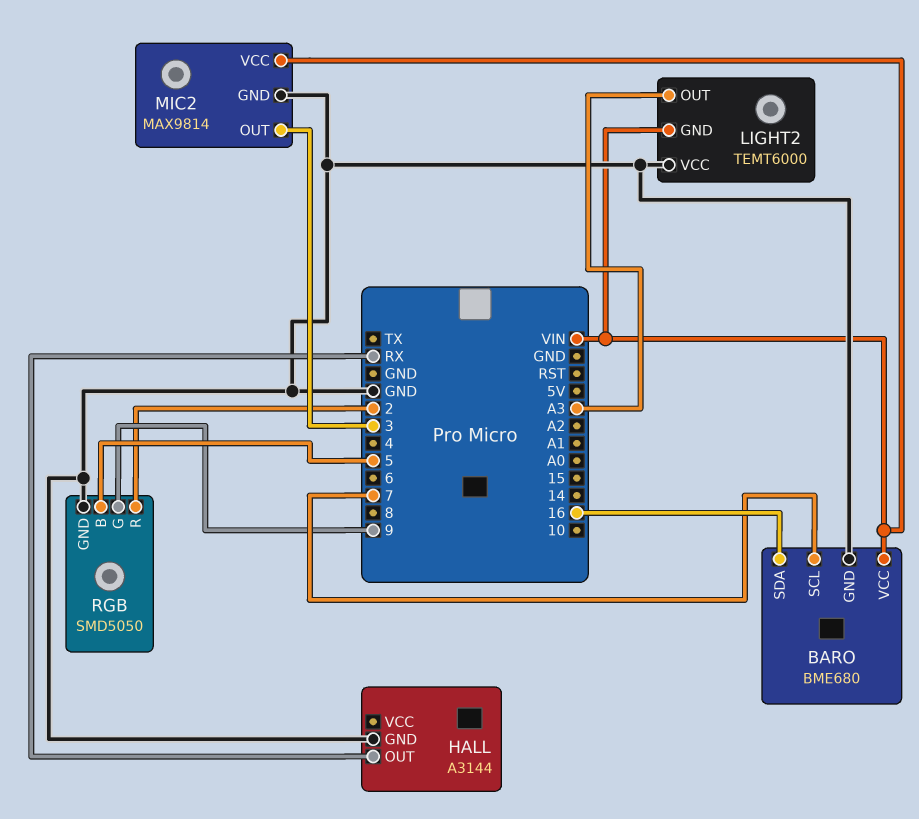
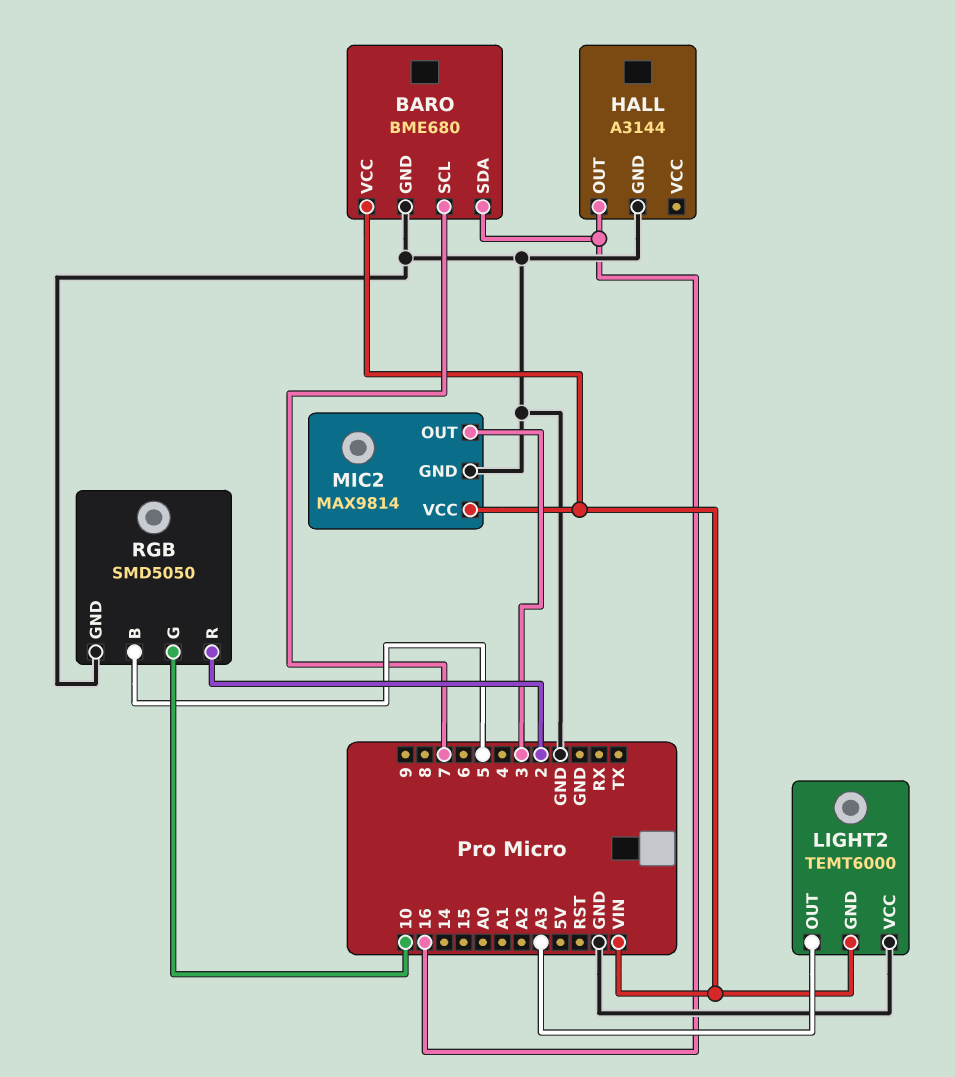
HALL pin OUT: RX -> 16
RGB pin G: 9 -> 10

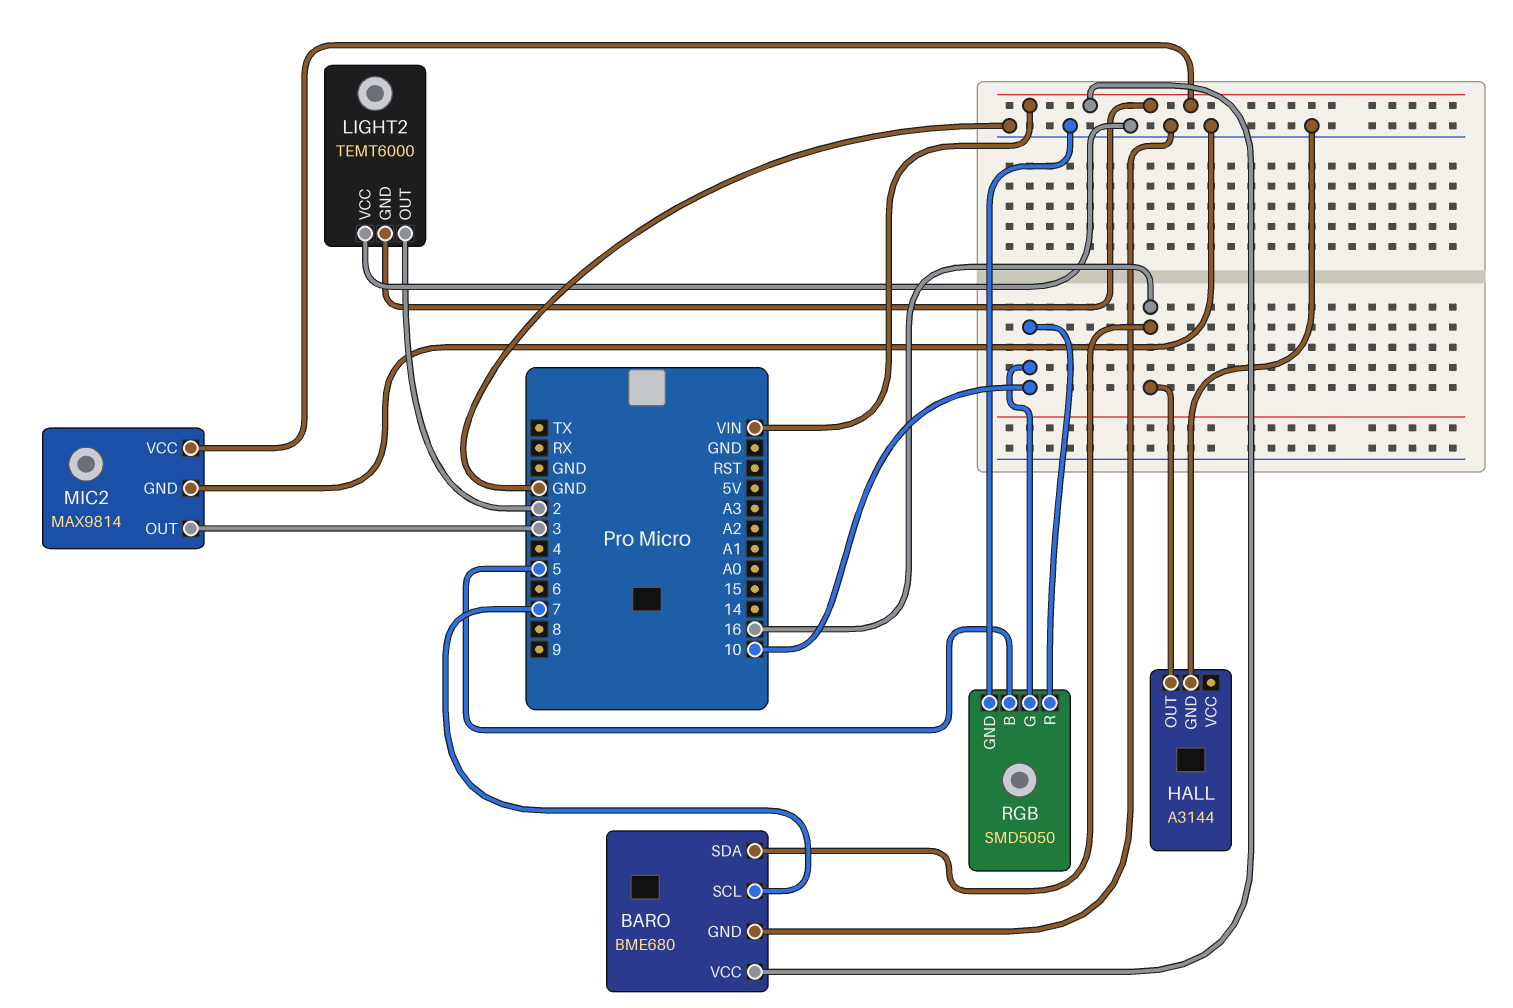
LIGHT2 pin OUT: A3 -> 2
RGB pin R: 2 -> 10

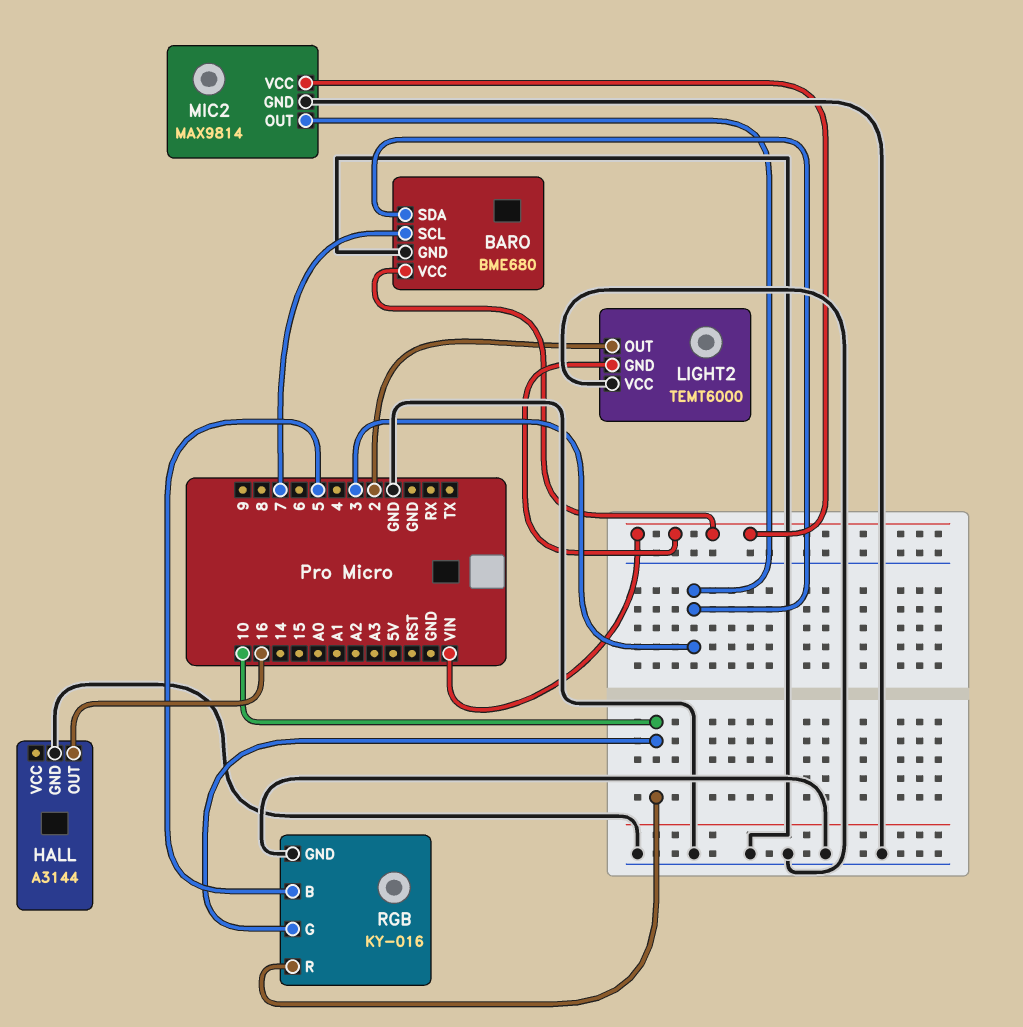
BARO pin SDA: 16 -> 3
RGB: SMD5050 -> KY-016

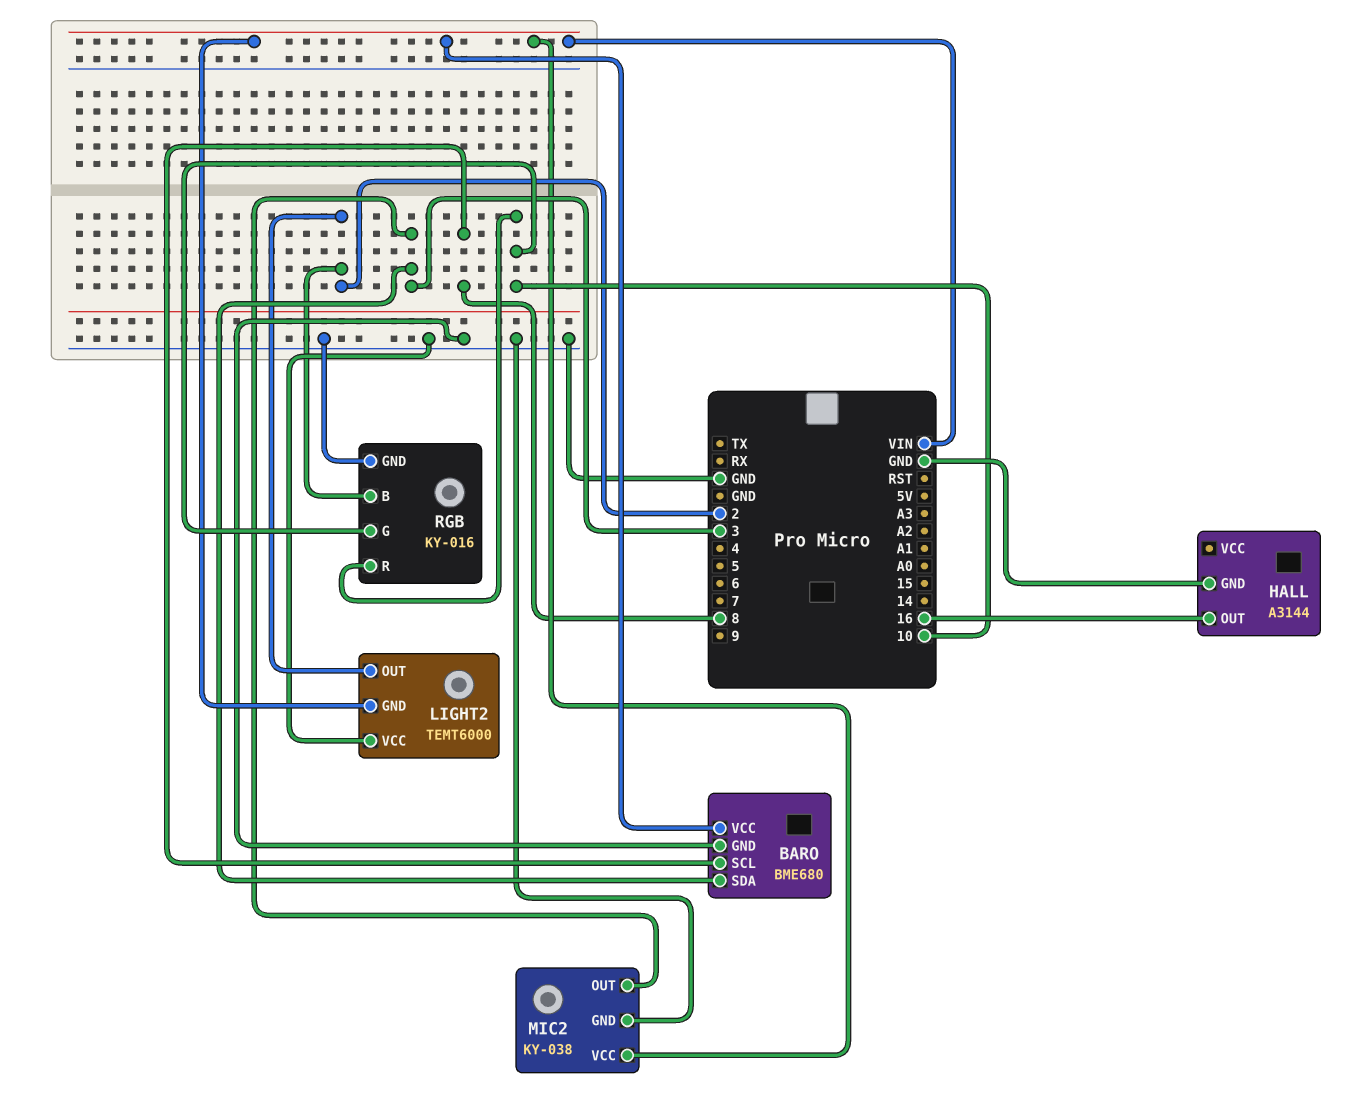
BARO pin SCL: 7 -> 8
MIC2: MAX9814 -> KY-038
RGB pin B: 5 -> 2

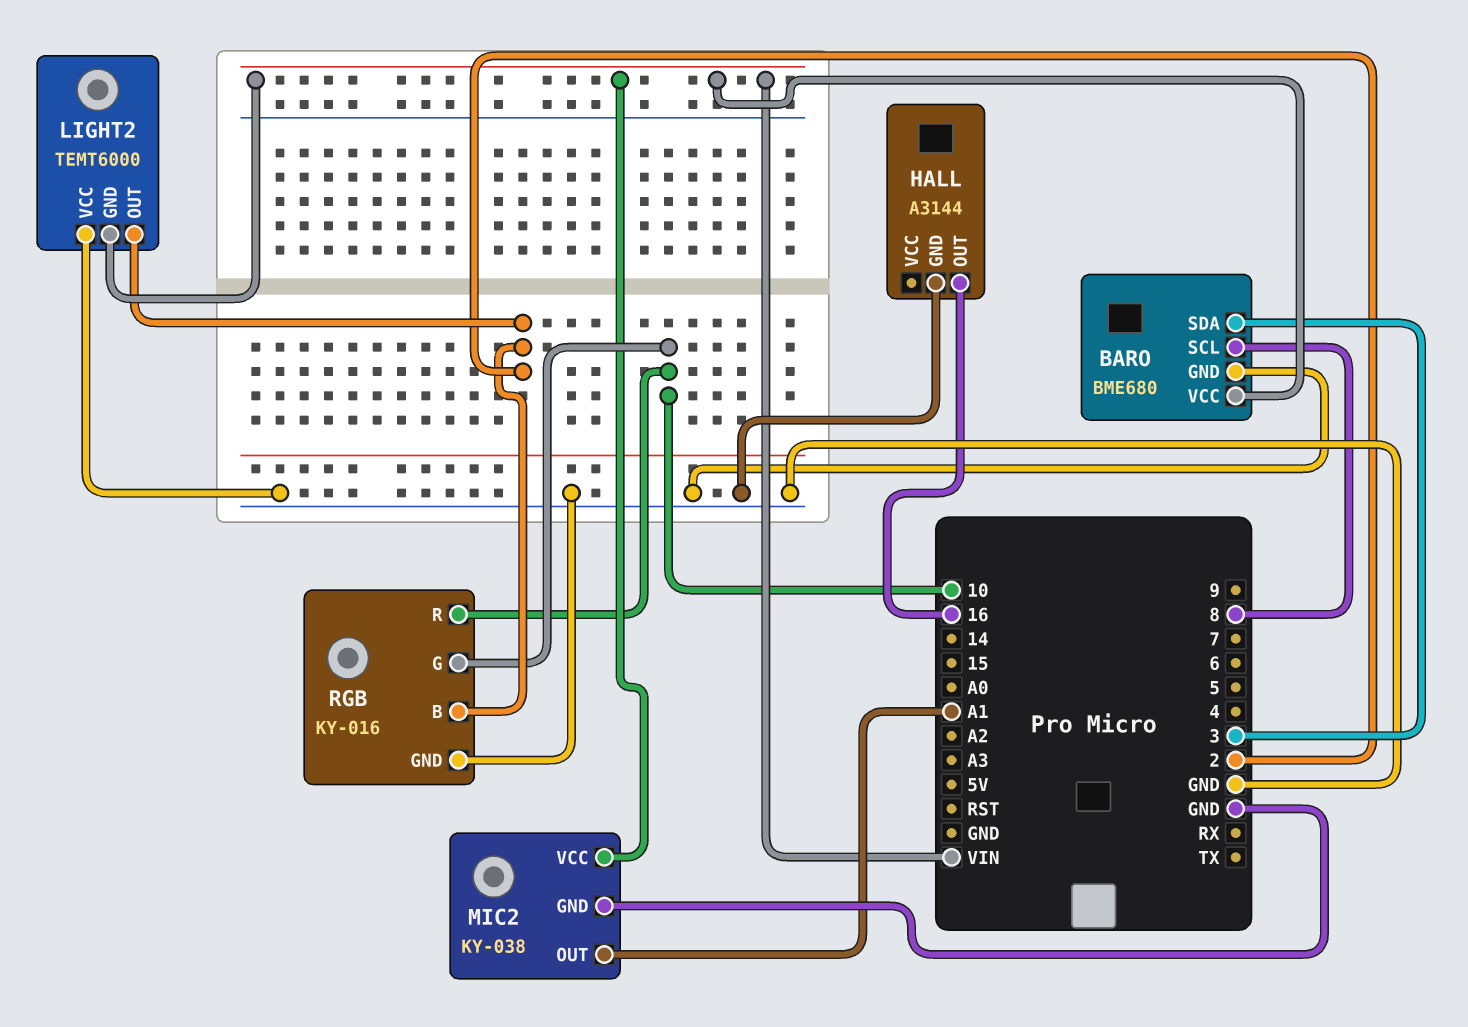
MIC2 pin OUT: 3 -> A1

